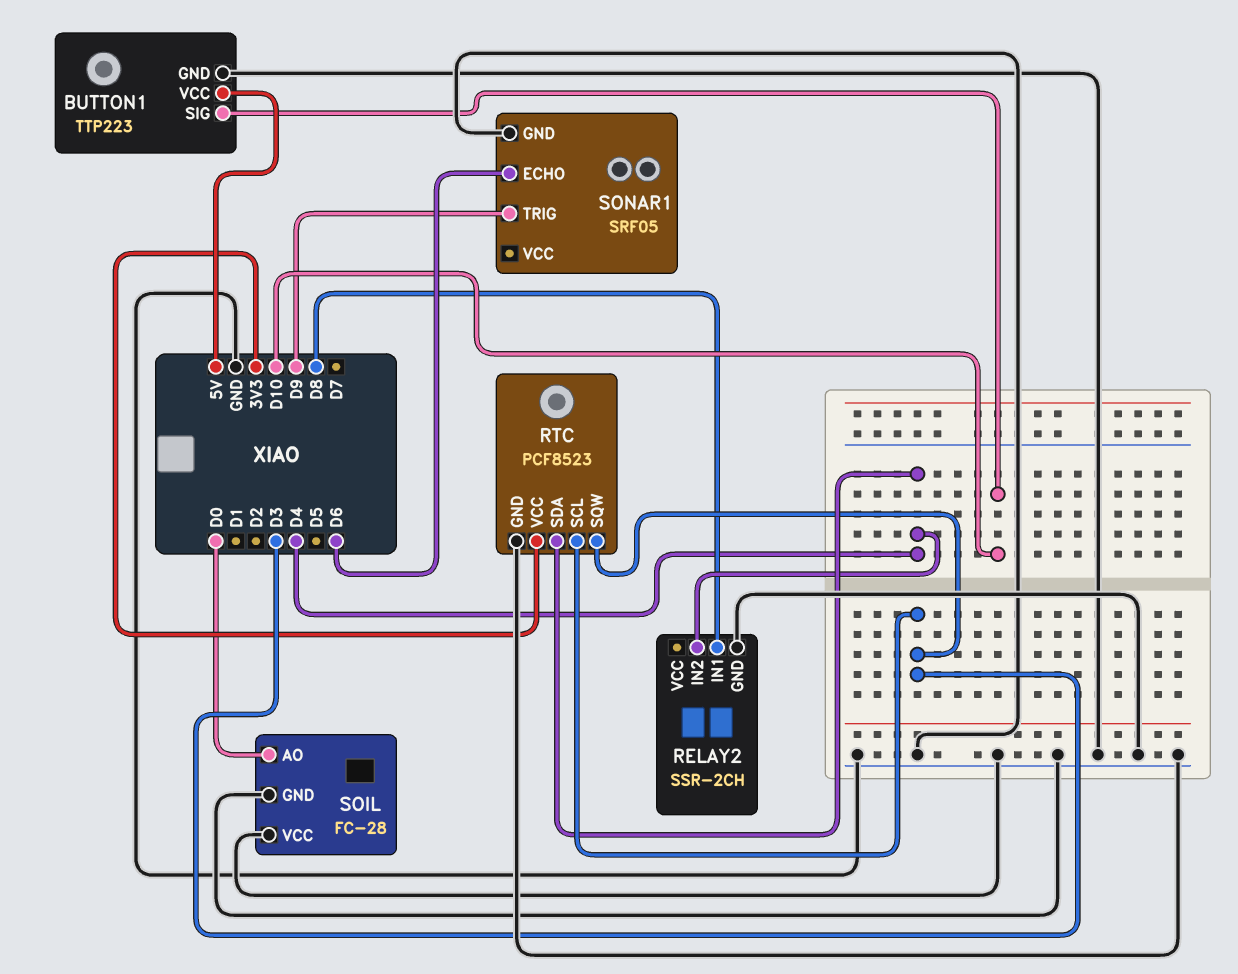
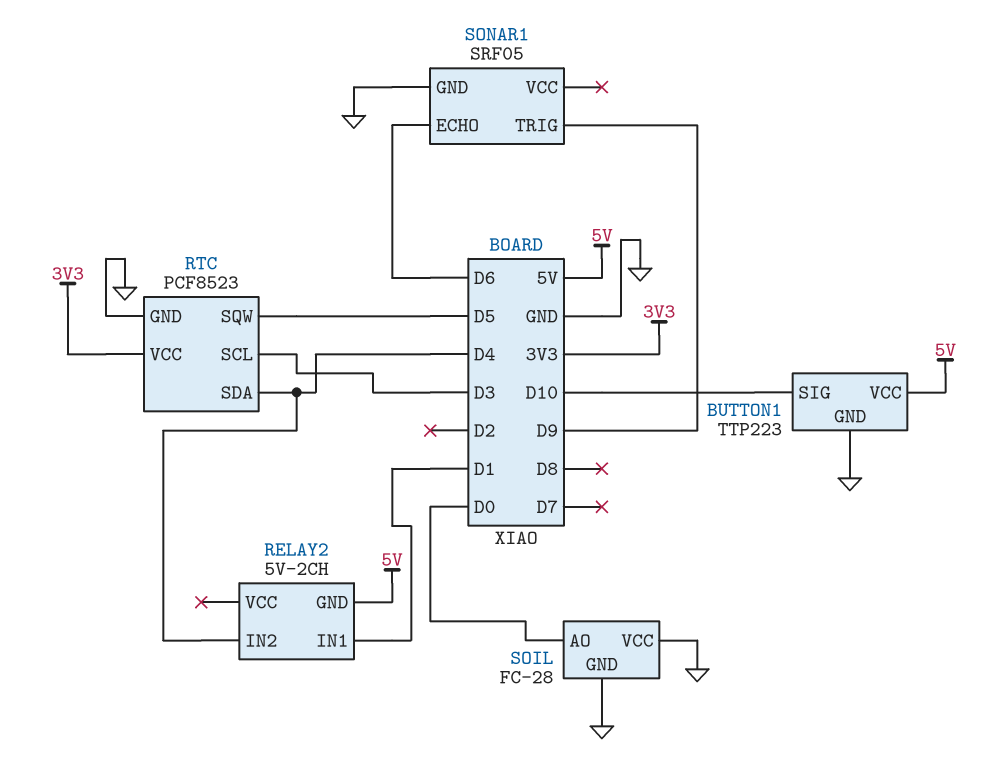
RELAY2: SSR-2CH -> 5V-2CH
RELAY2 pin GND: GND -> 5V
RELAY2 pin IN1: D8 -> D1
RTC pin SQW: D3 -> D5

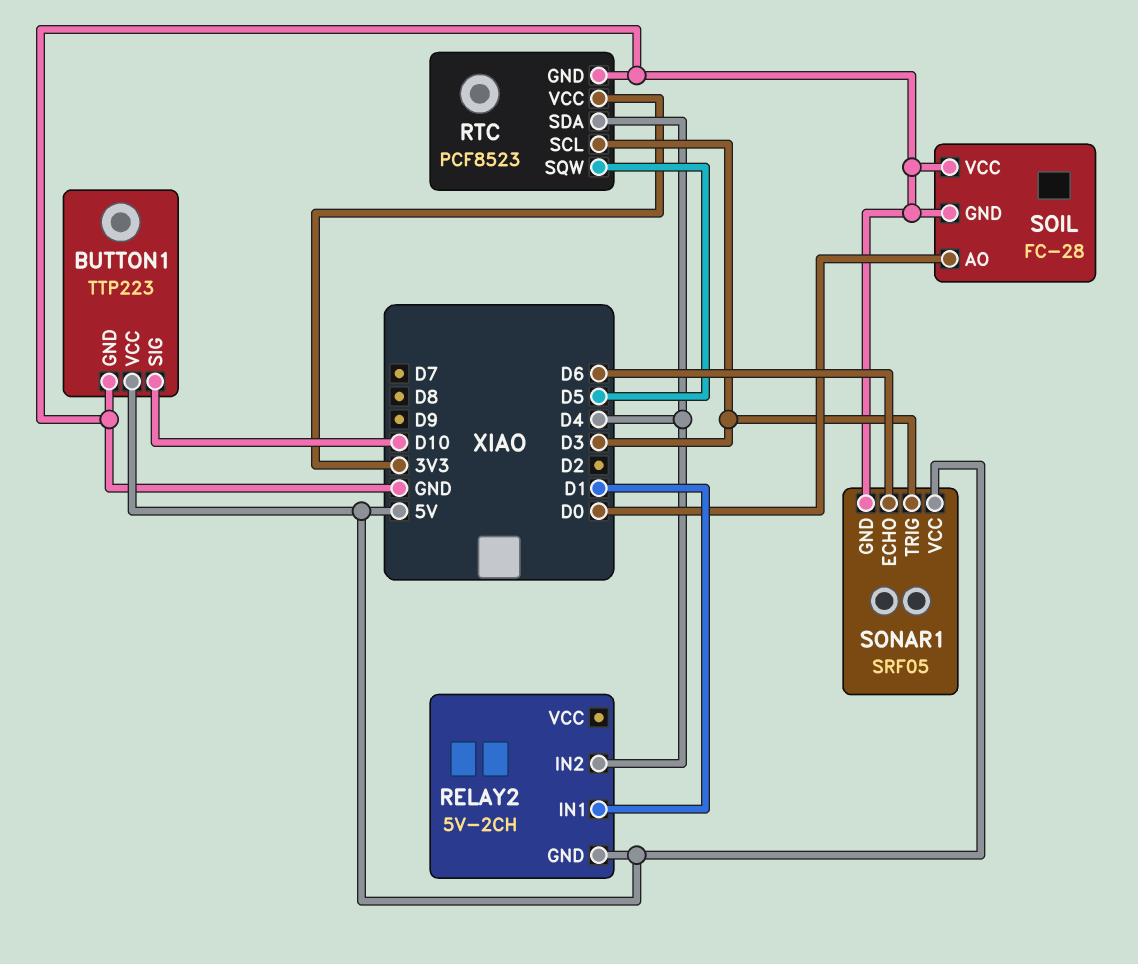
SONAR1 pin TRIG: D9 -> D3
SONAR1 pin VCC: none -> 5V

